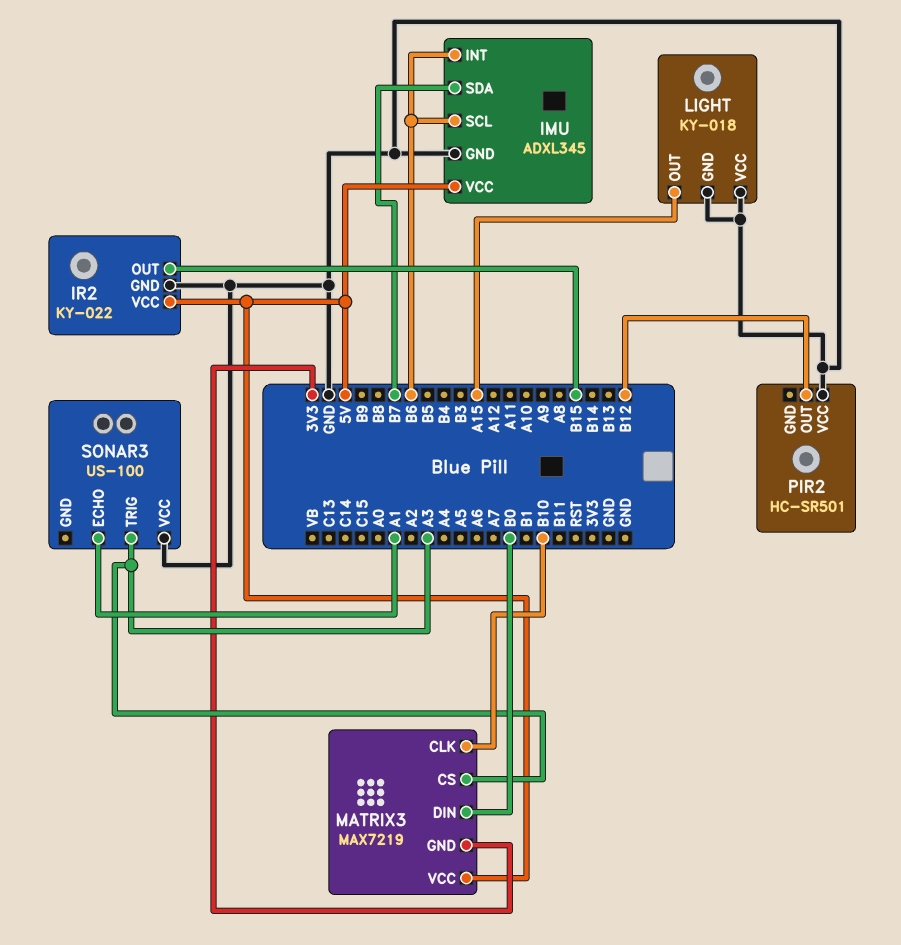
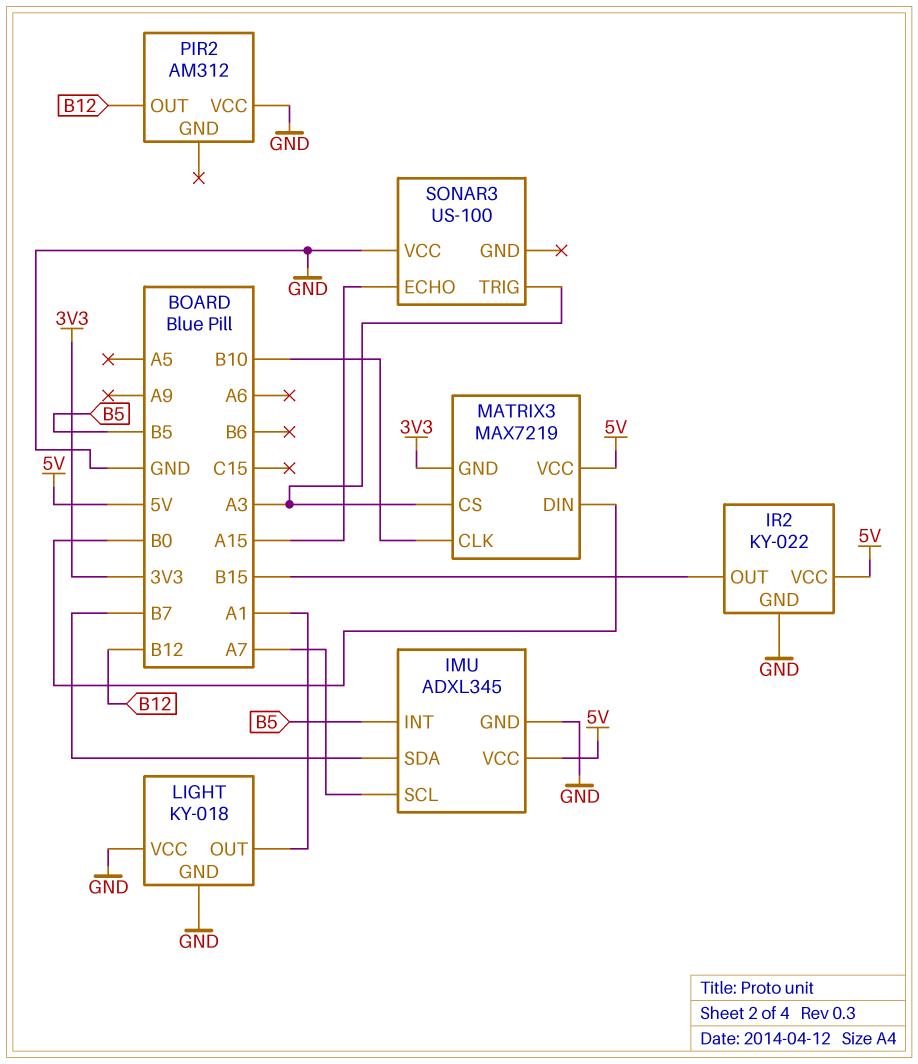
IMU pin INT: B6 -> B5
IMU pin SCL: B6 -> A7
LIGHT pin OUT: A15 -> A1
PIR2: HC-SR501 -> AM312
SONAR3 pin ECHO: A1 -> A15

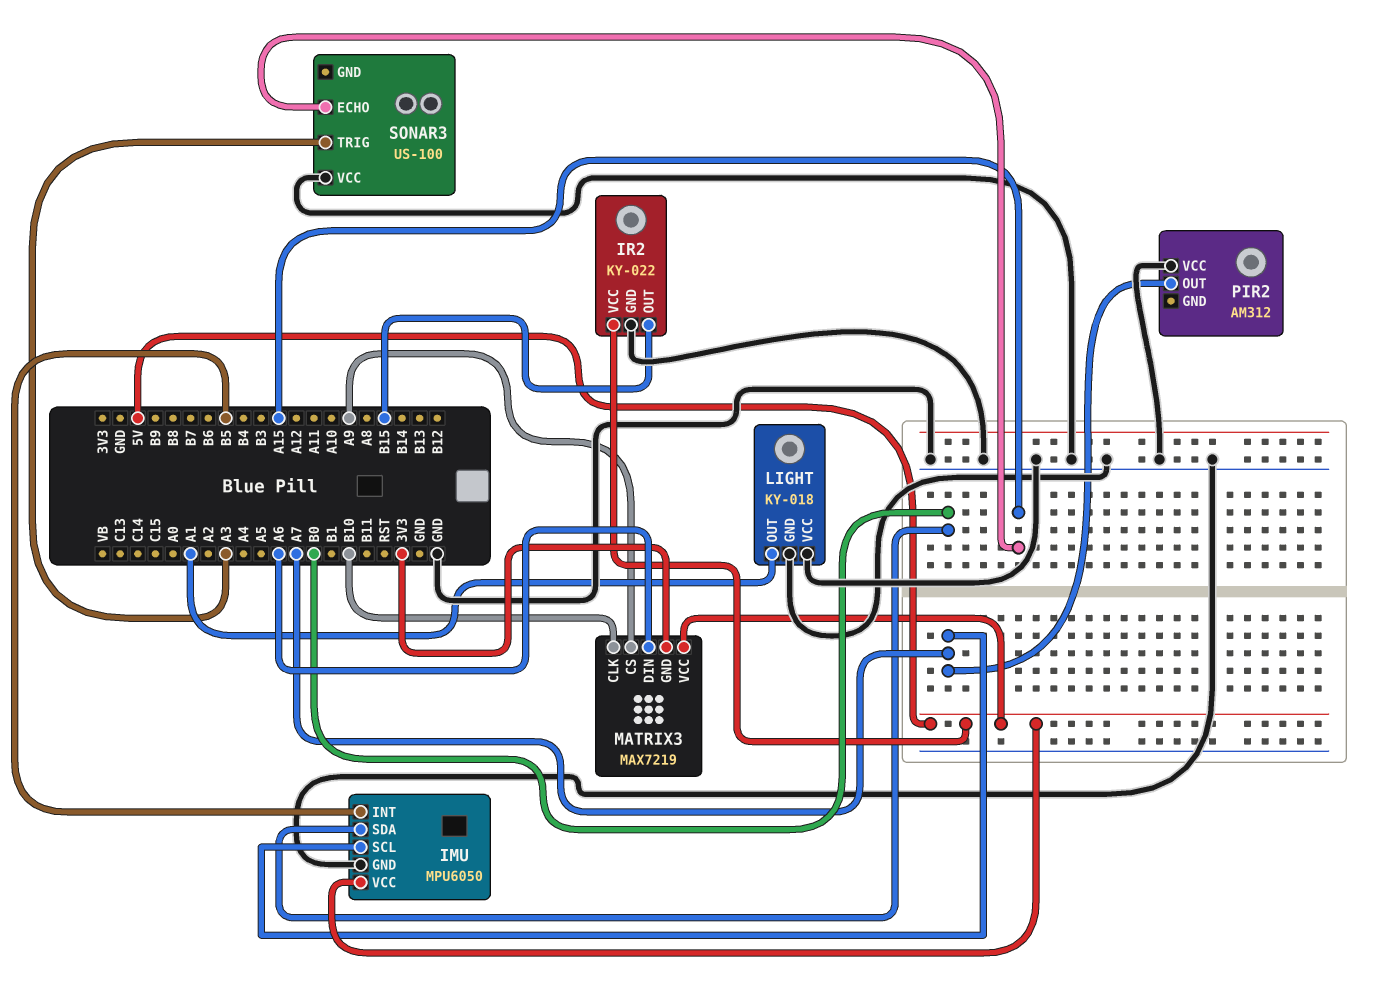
IMU: ADXL345 -> MPU6050
IMU pin SDA: B7 -> B0
MATRIX3 pin CS: A3 -> A9
MATRIX3 pin DIN: B0 -> A6
PIR2 pin OUT: B12 -> A7

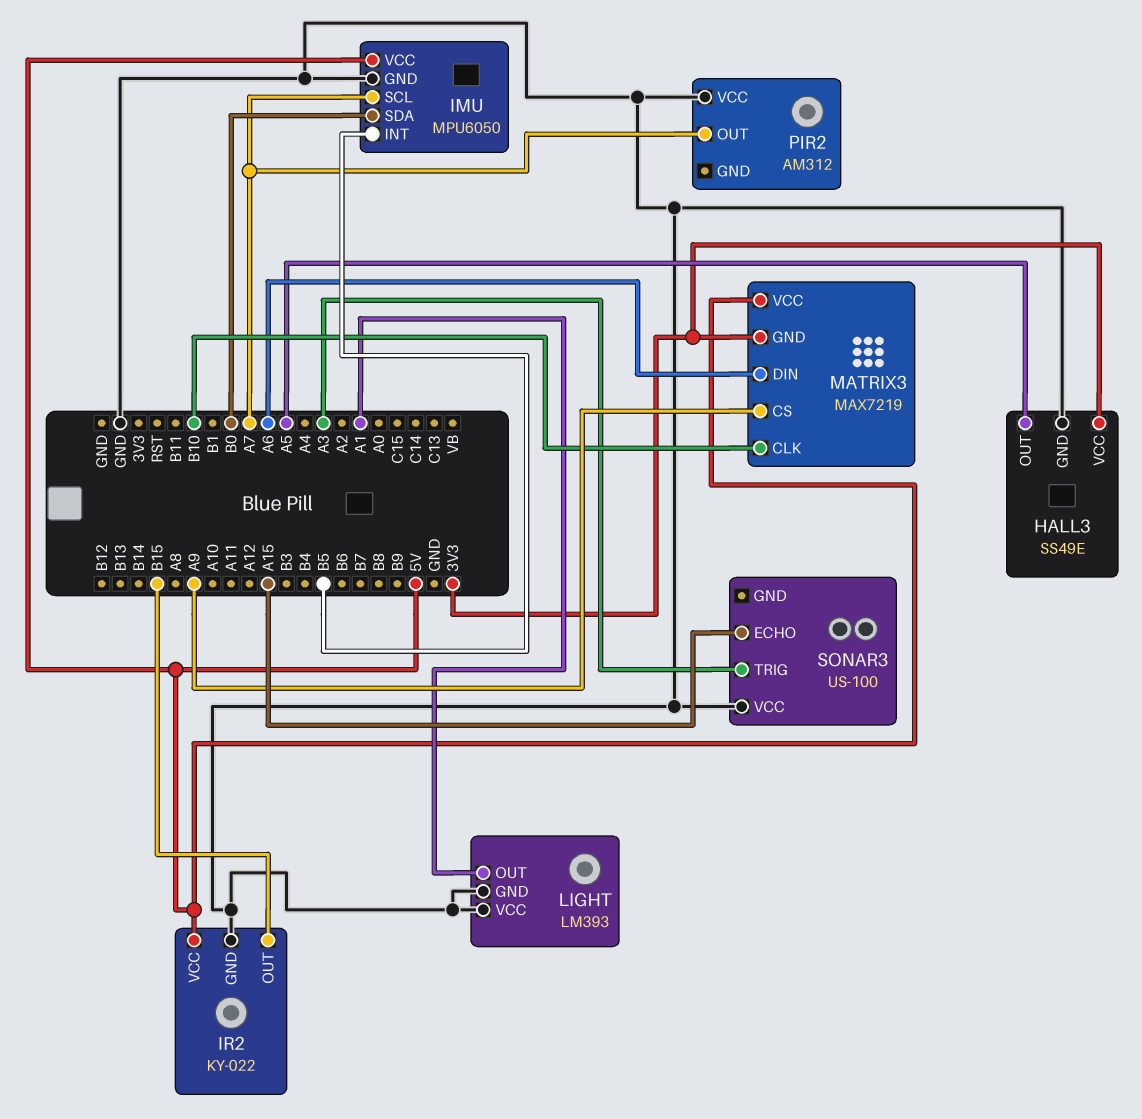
HALL3: none -> SS49E
HALL3 pin GND: none -> GND
HALL3 pin OUT: none -> A5
HALL3 pin VCC: none -> 3V3
LIGHT: KY-018 -> LM393

